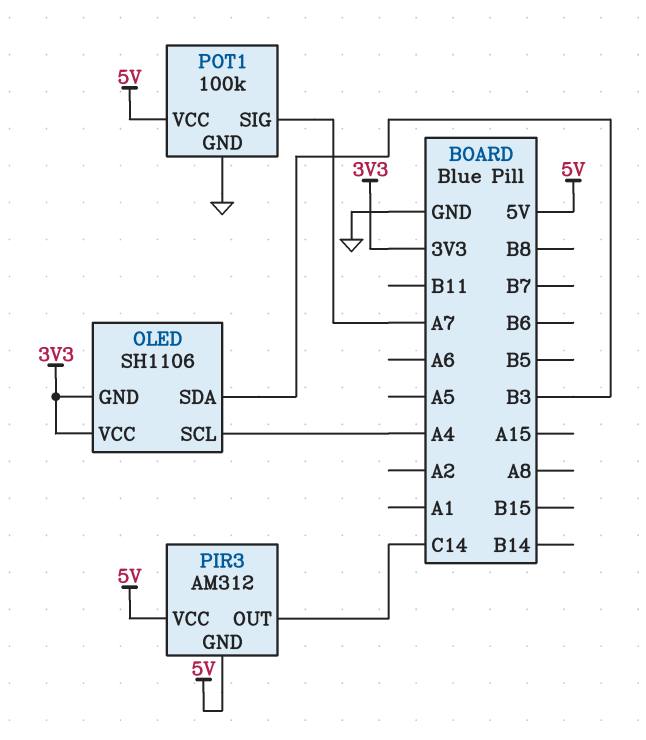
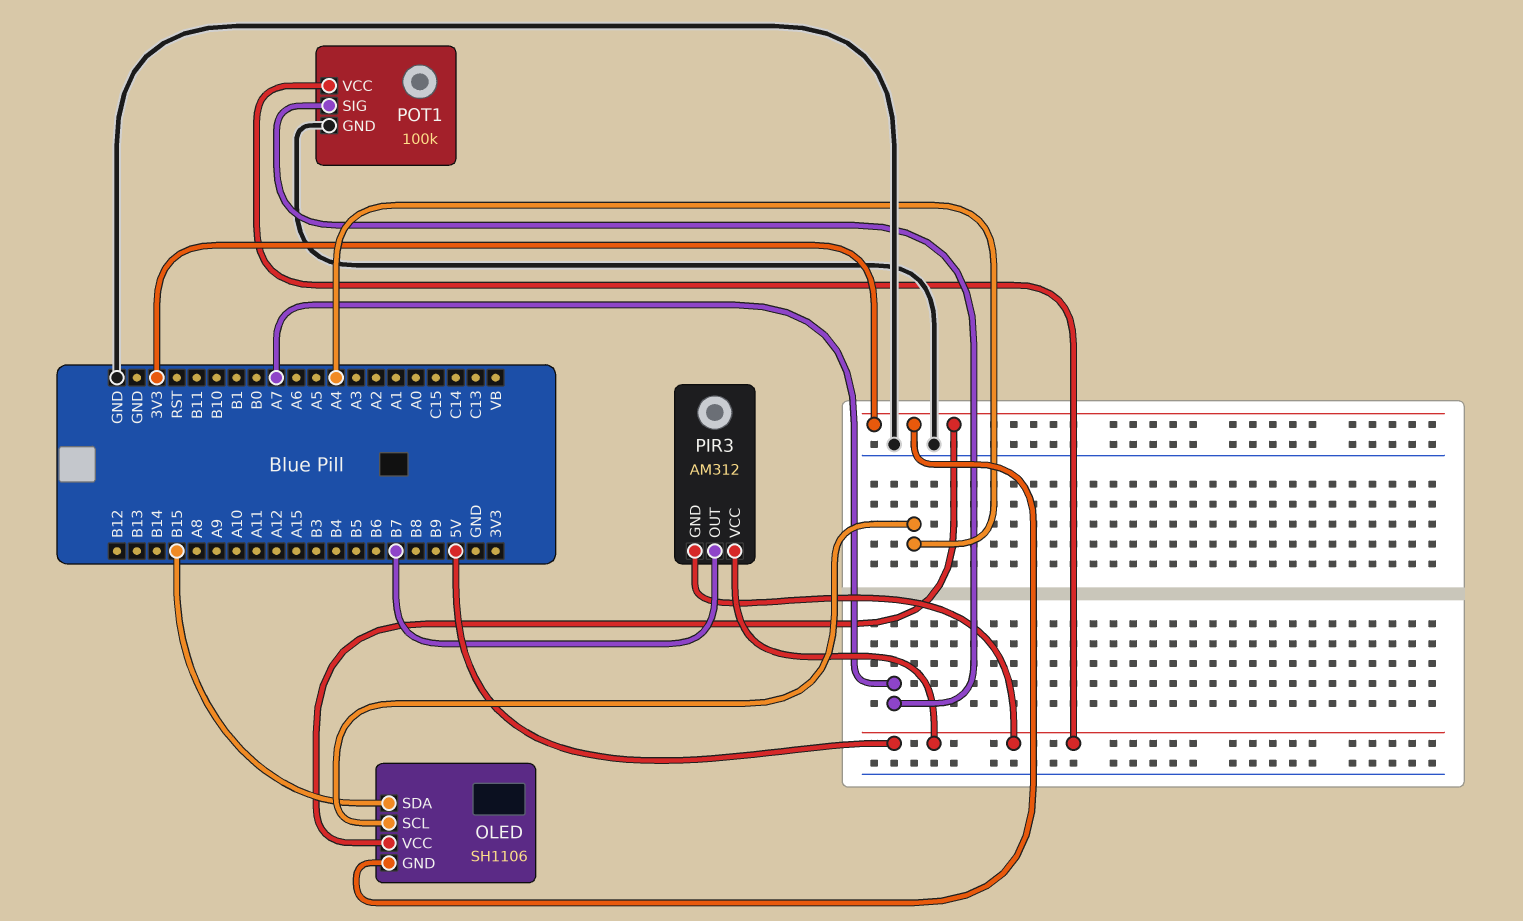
OLED pin SDA: B3 -> B15
PIR3 pin OUT: C14 -> B7

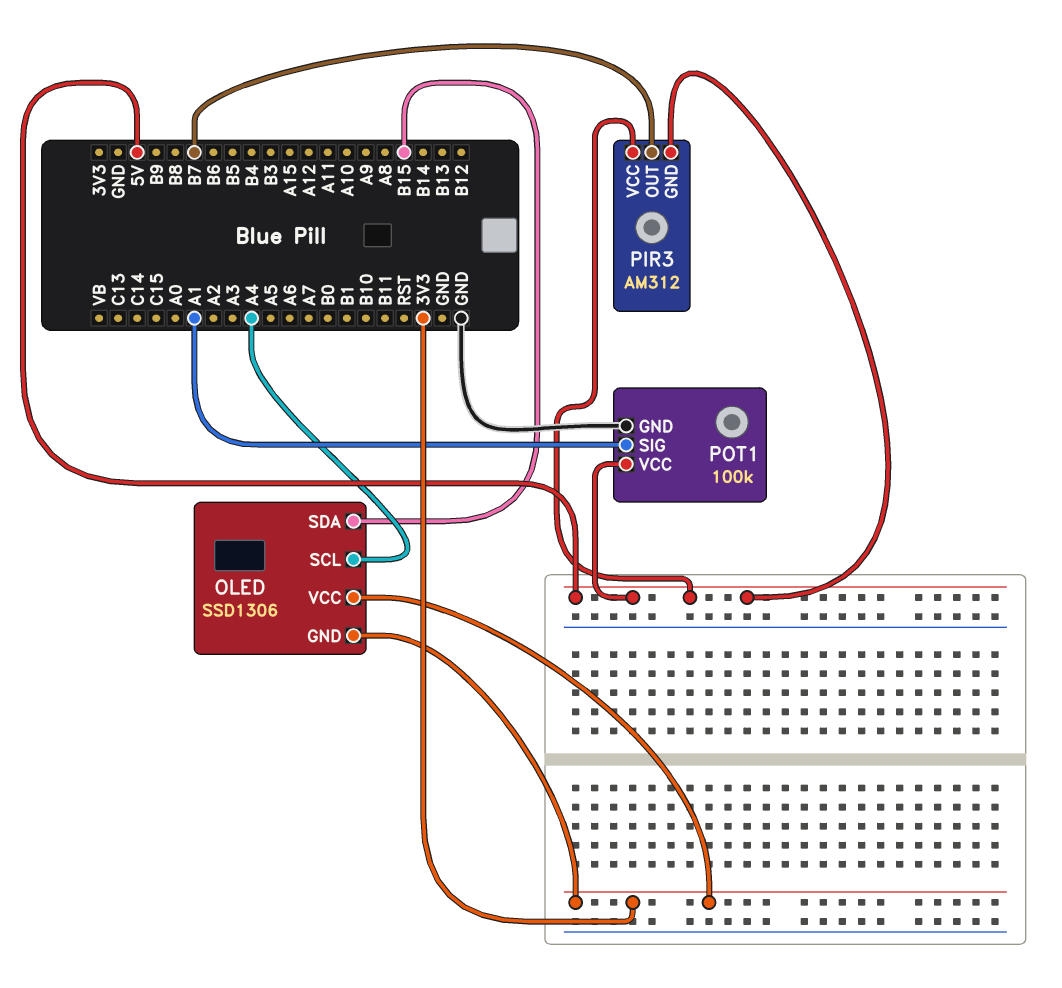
OLED: SH1106 -> SSD1306
POT1 pin SIG: A7 -> A1

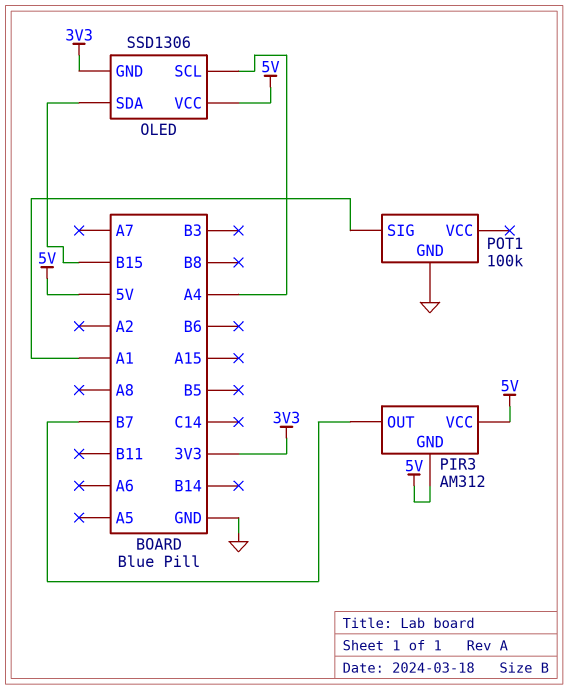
OLED pin VCC: 3V3 -> 5V
POT1 pin VCC: 5V -> none

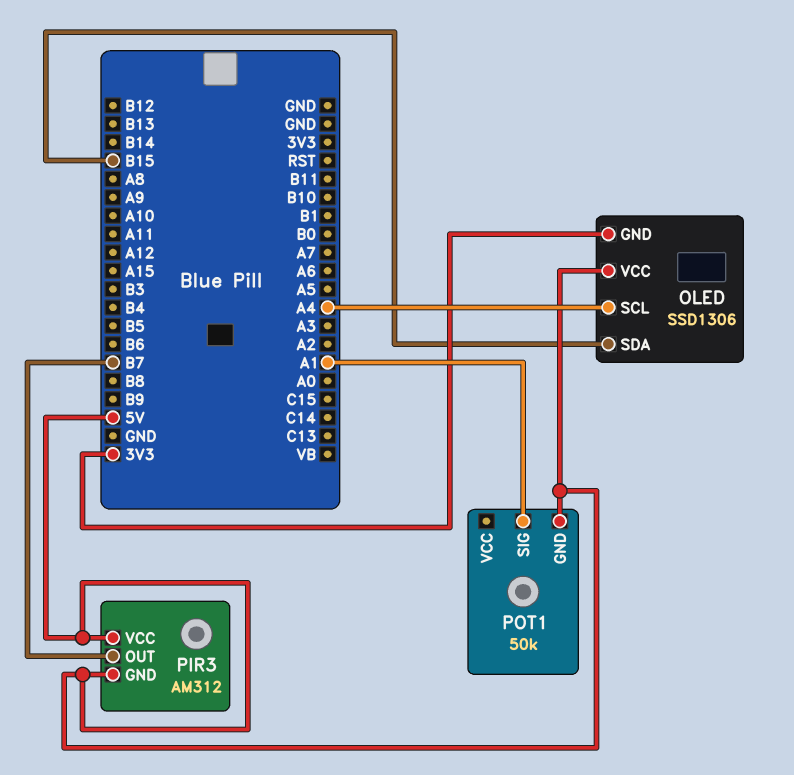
POT1: 100k -> 50k
POT1 pin GND: GND -> 5V

